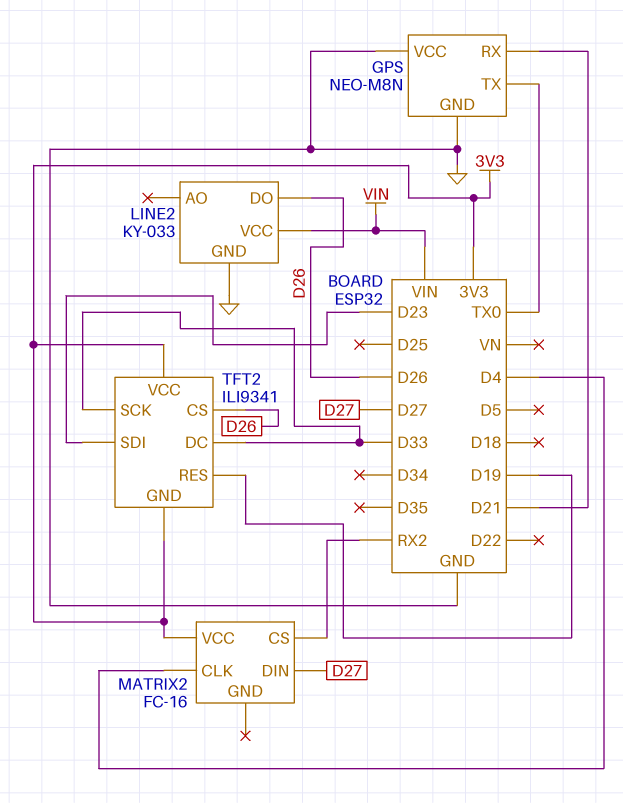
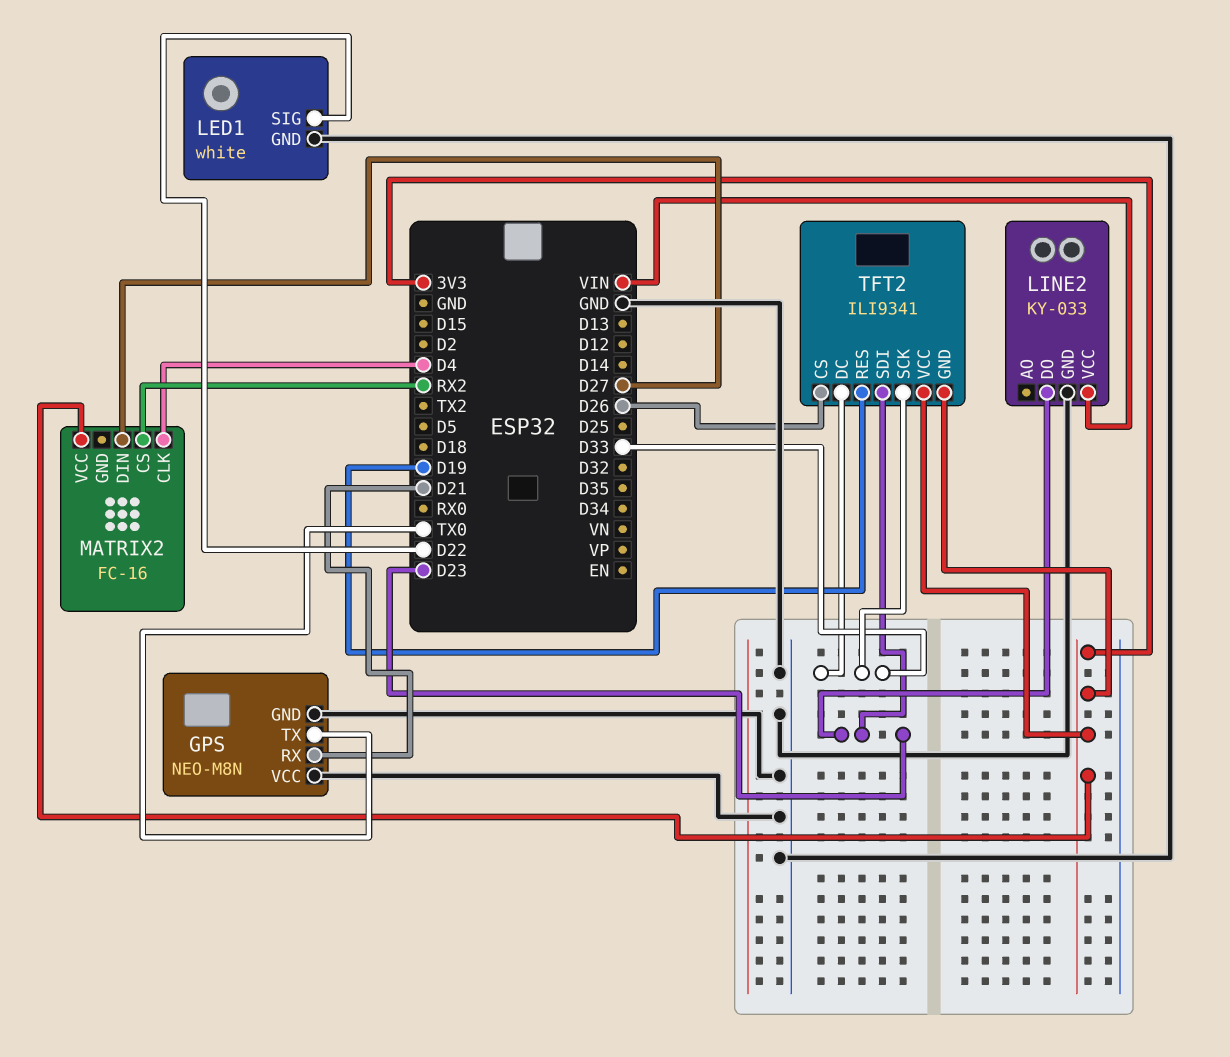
LED1: none -> white
LED1 pin GND: none -> GND
LED1 pin SIG: none -> D22
LINE2 pin DO: D26 -> D23

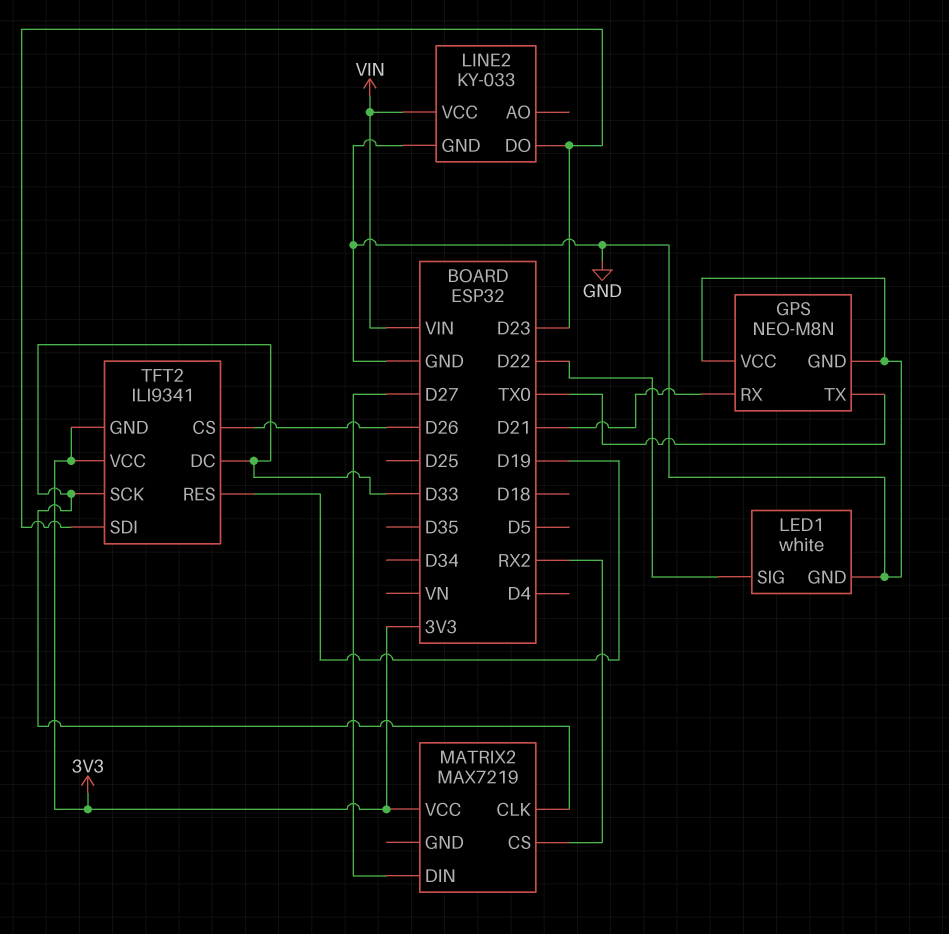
MATRIX2: FC-16 -> MAX7219
MATRIX2 pin CLK: D4 -> D33

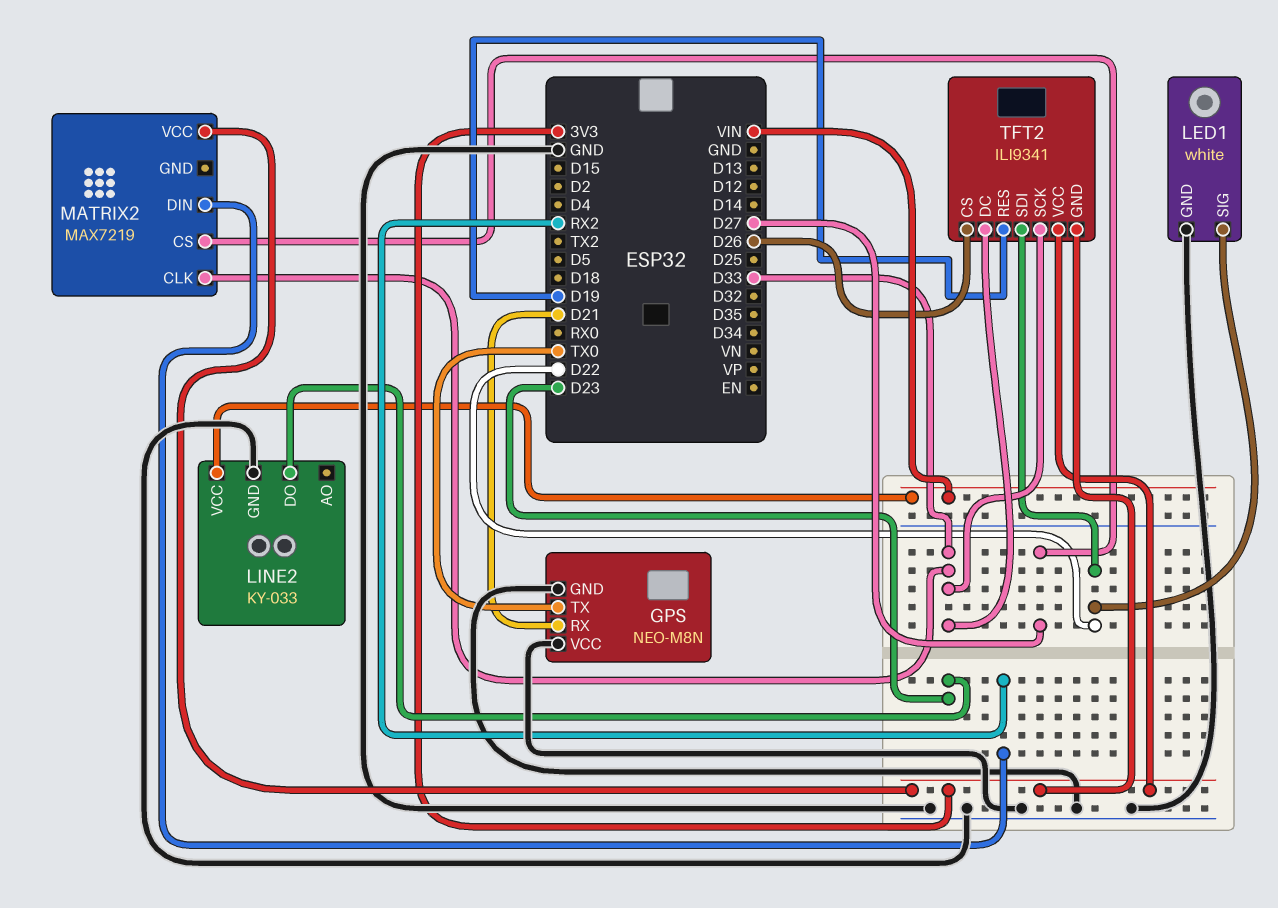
MATRIX2 pin CS: RX2 -> D27
MATRIX2 pin DIN: D27 -> RX2
TFT2 pin SDI: D23 -> D22

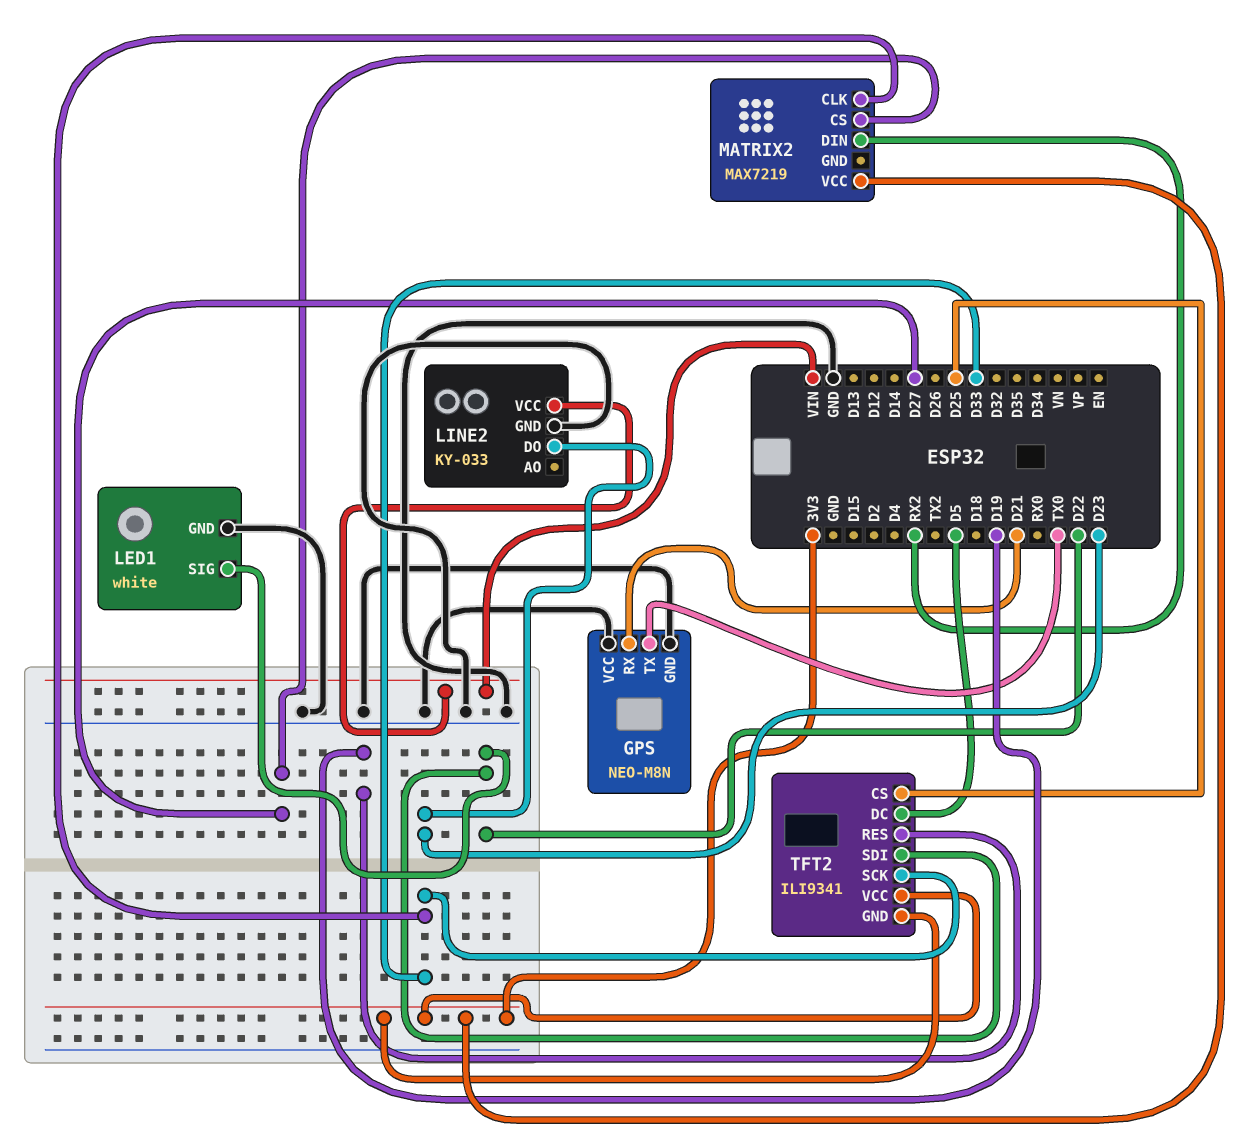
TFT2 pin CS: D26 -> D25
TFT2 pin DC: D33 -> D5

